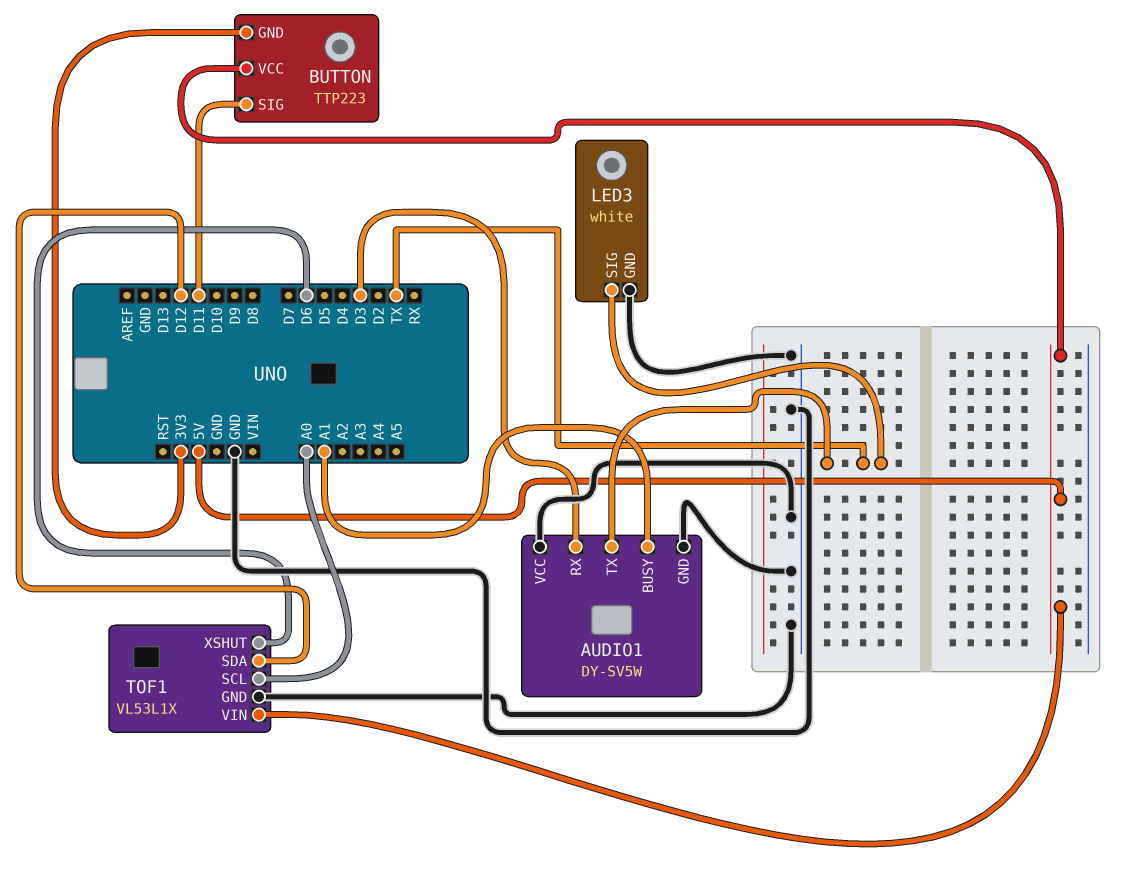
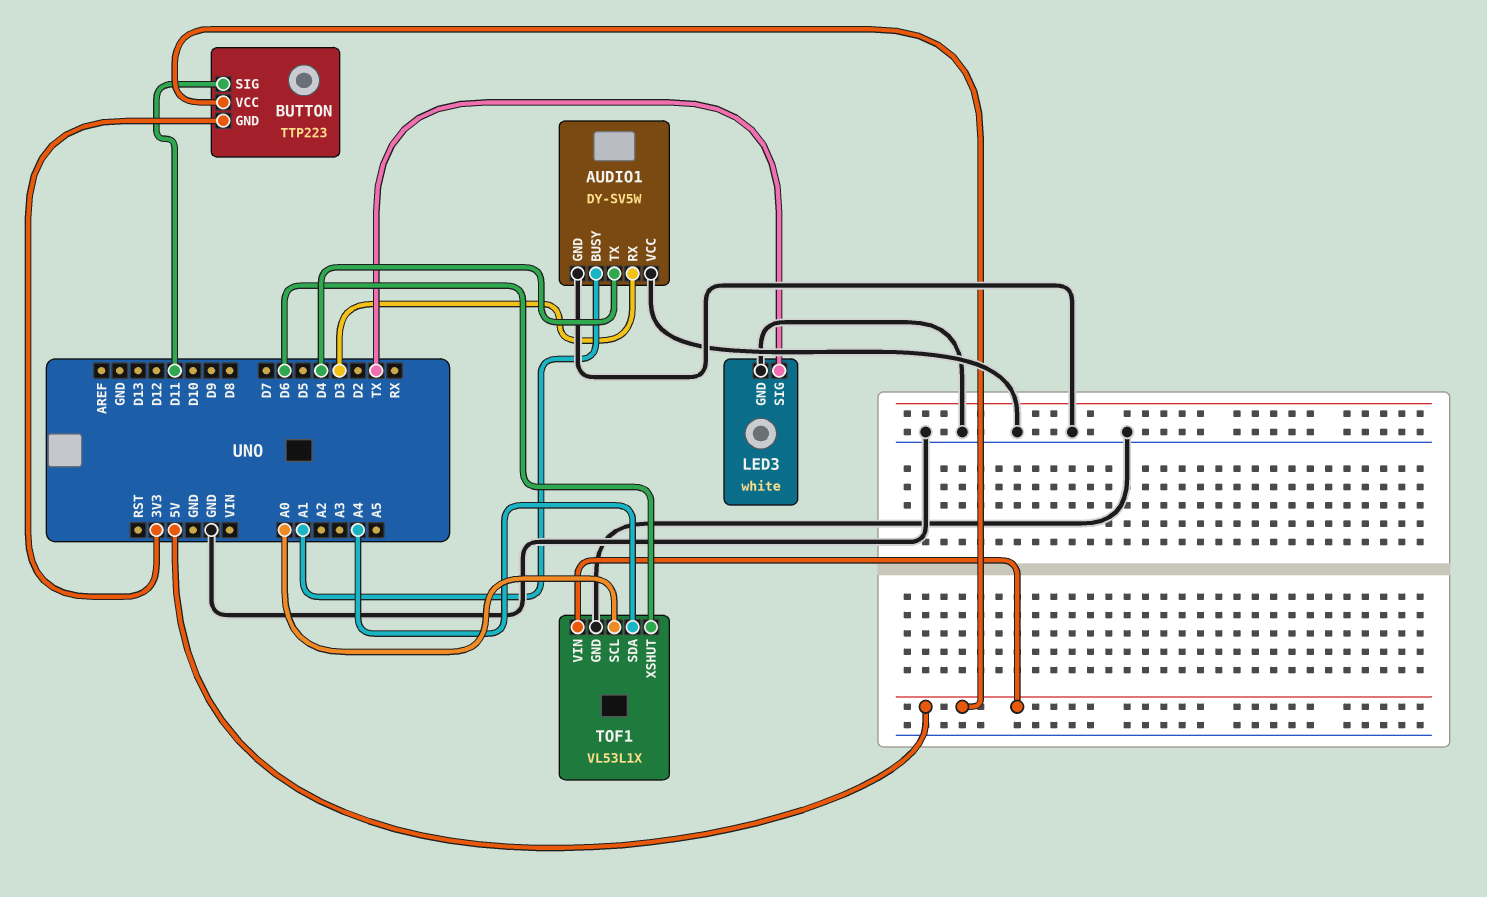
AUDIO1 pin TX: TX -> D4
TOF1 pin SDA: D12 -> A4

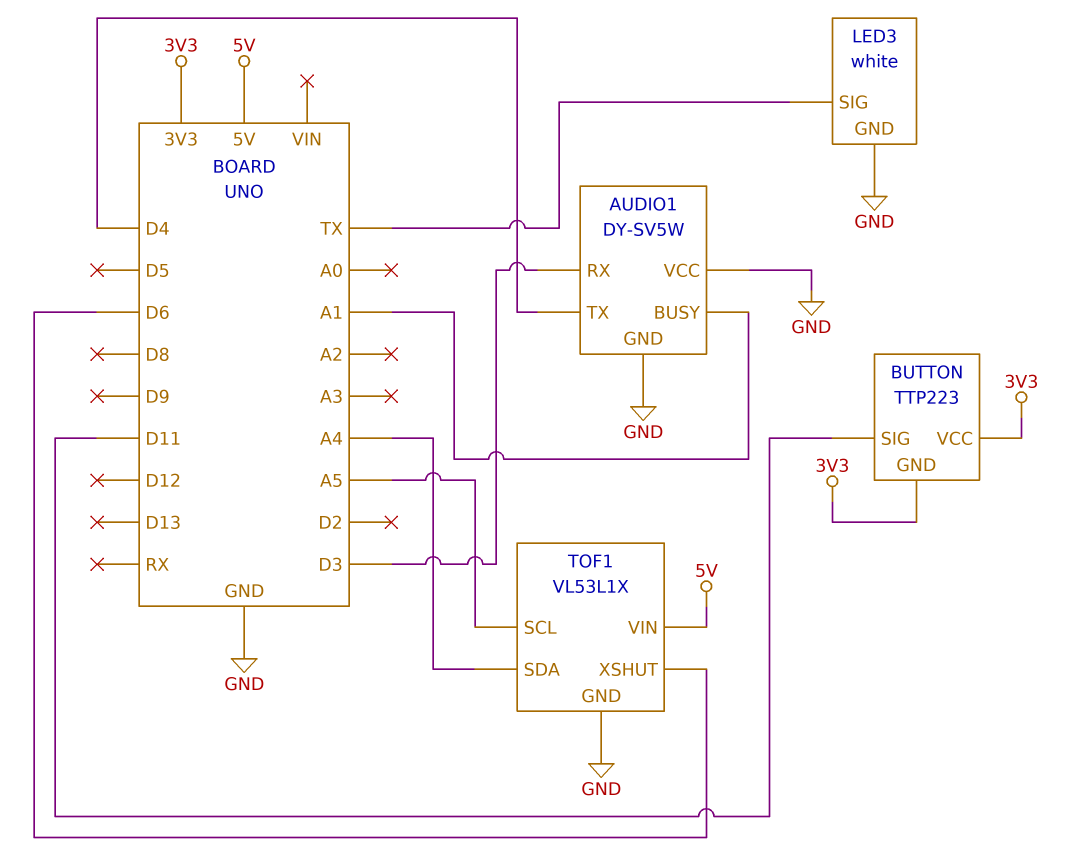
BUTTON pin VCC: 5V -> 3V3
TOF1 pin SCL: A0 -> A5

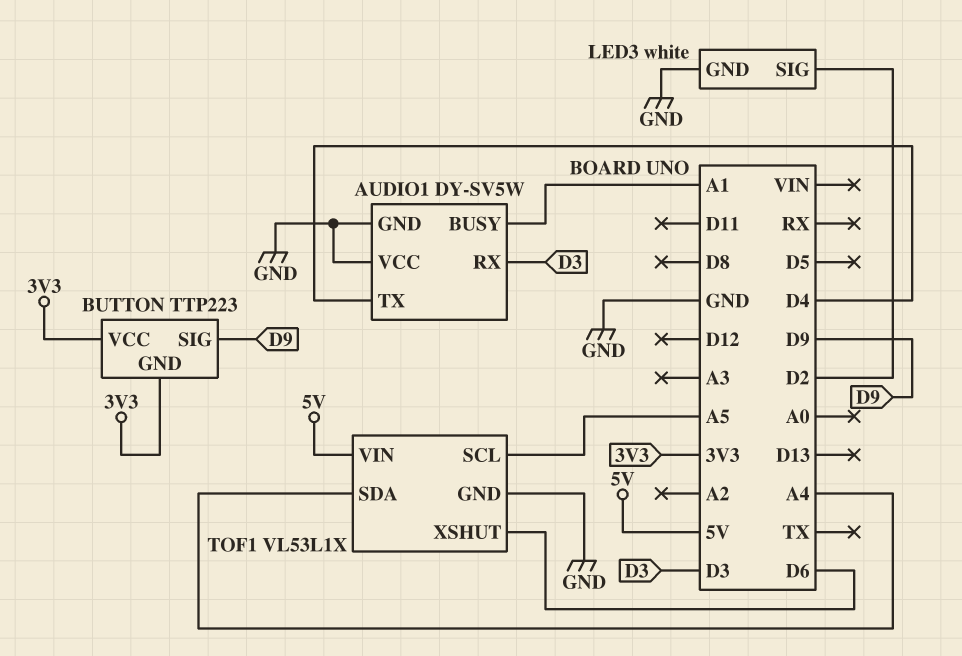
BUTTON pin SIG: D11 -> D9
LED3 pin SIG: TX -> D2

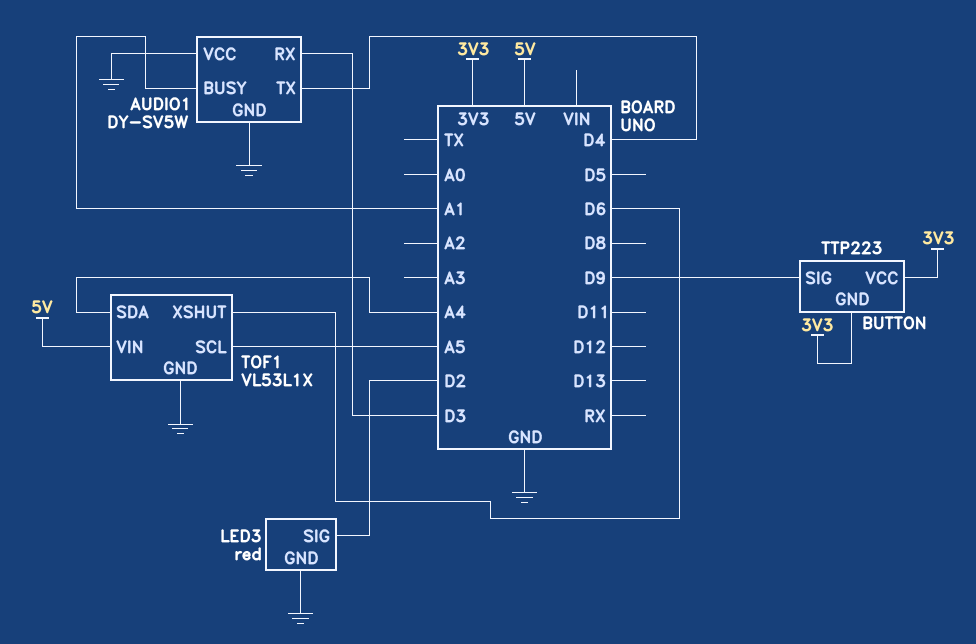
LED3: white -> red

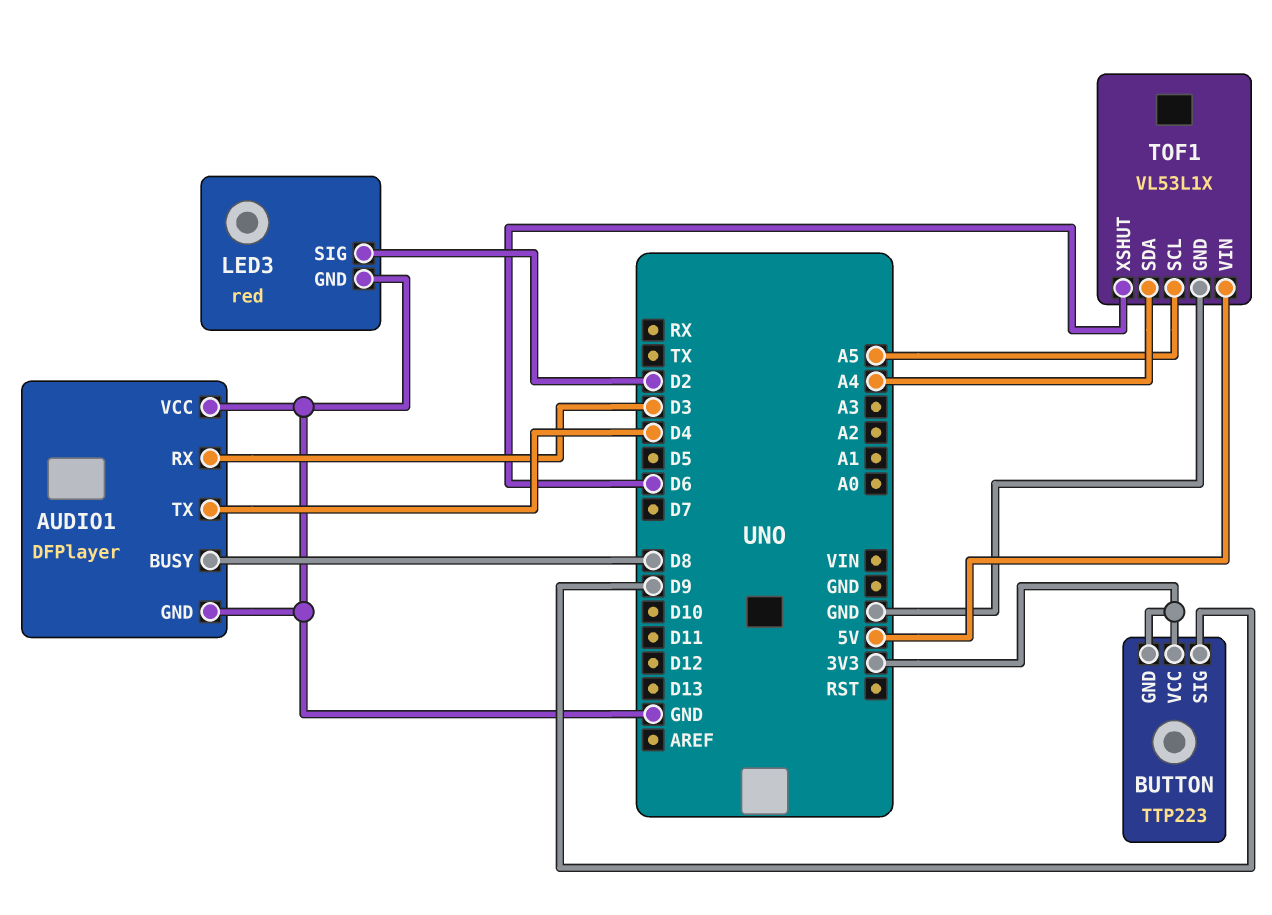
AUDIO1: DY-SV5W -> DFPlayer
AUDIO1 pin BUSY: A1 -> D8

